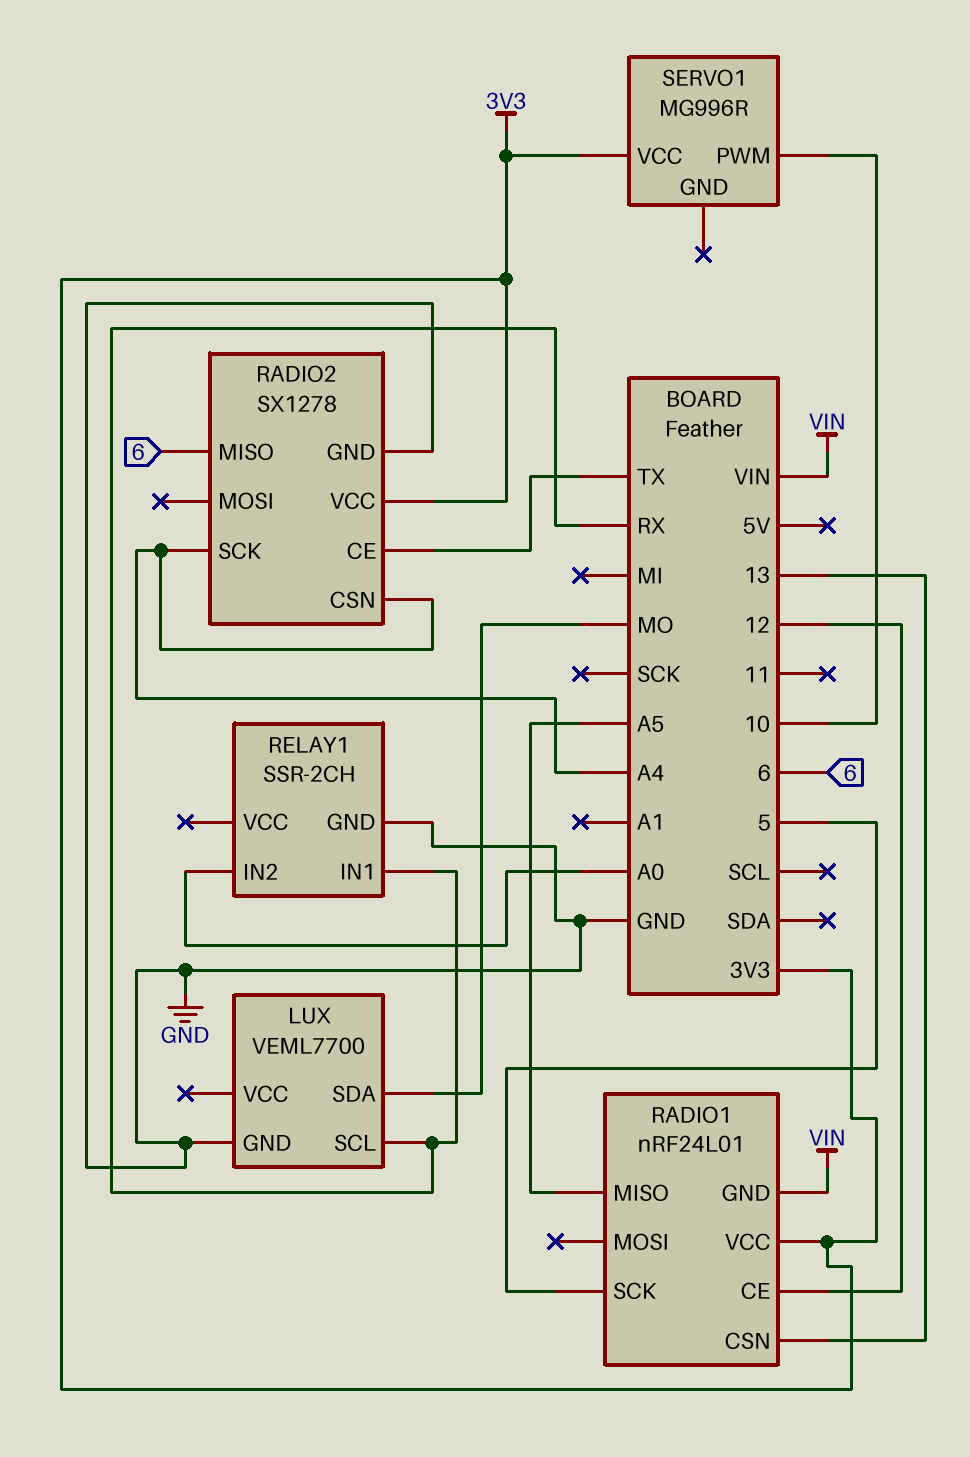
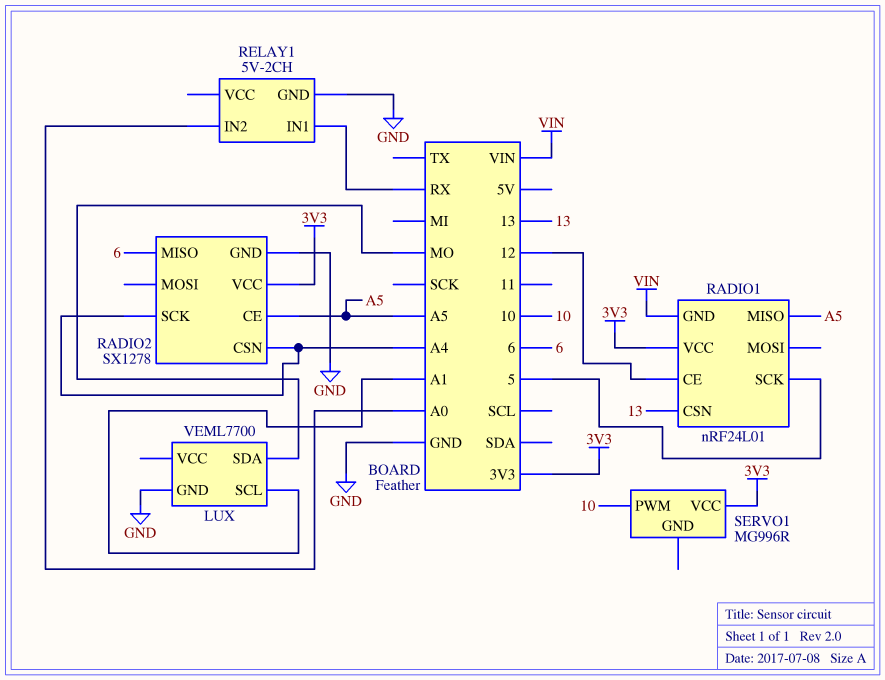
LUX pin SCL: RX -> A1
RADIO2 pin CE: TX -> A5
RELAY1: SSR-2CH -> 5V-2CH

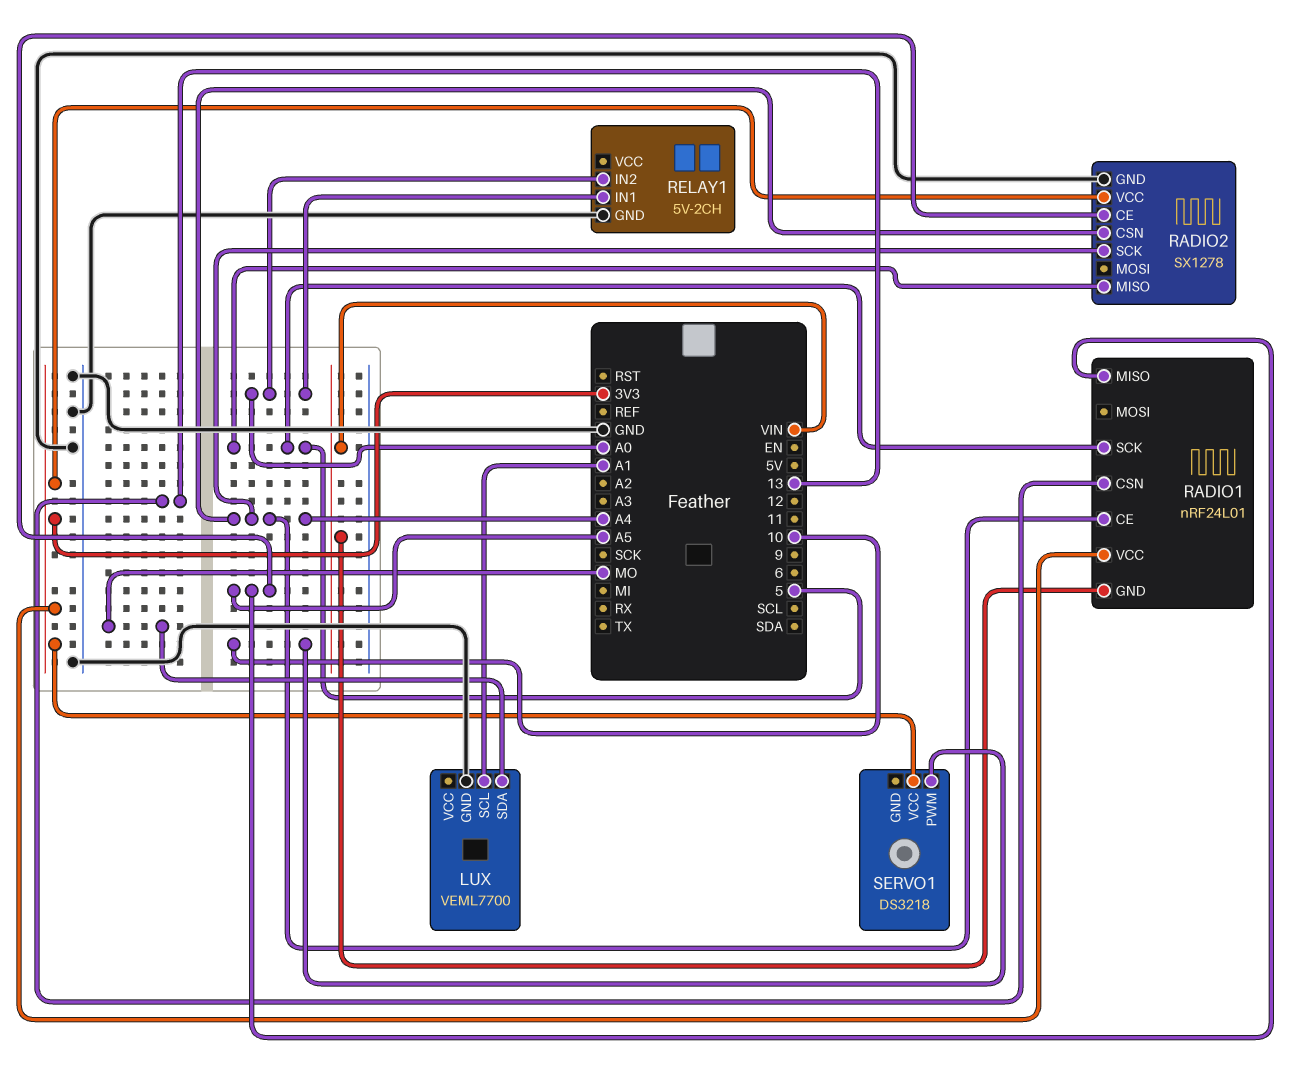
RADIO1 pin CE: 12 -> A4
RADIO2 pin MISO: 6 -> 5
RELAY1 pin IN1: RX -> A0
SERVO1: MG996R -> DS3218

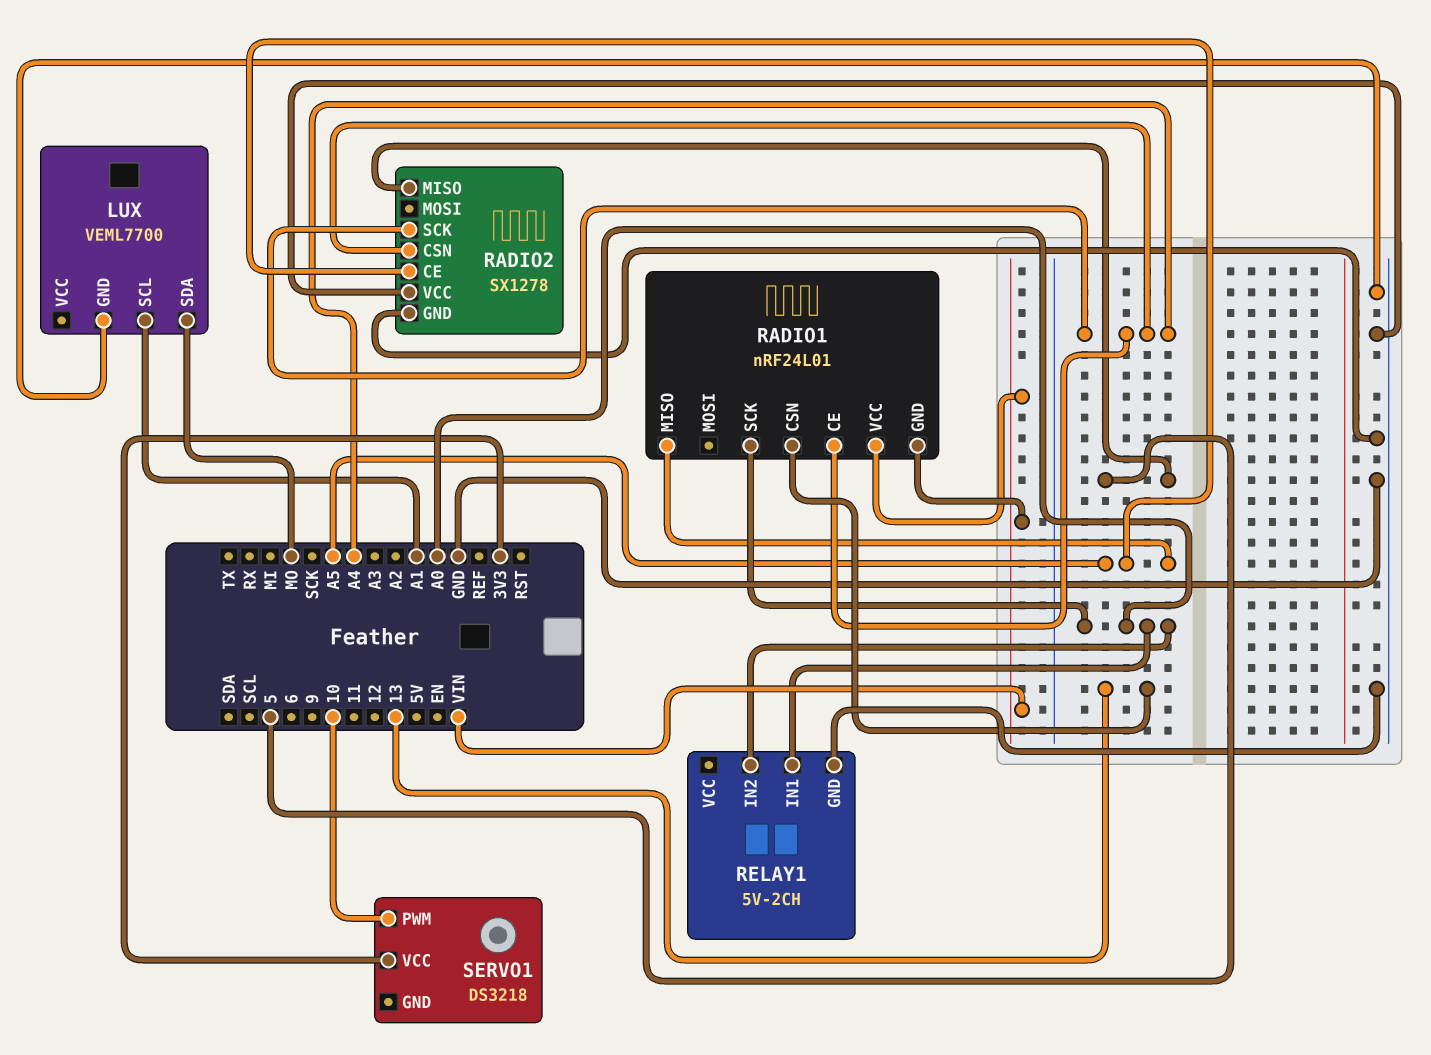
RADIO1 pin SCK: 5 -> A0
RADIO1 pin VCC: 3V3 -> VIN
RADIO2 pin VCC: 3V3 -> GND

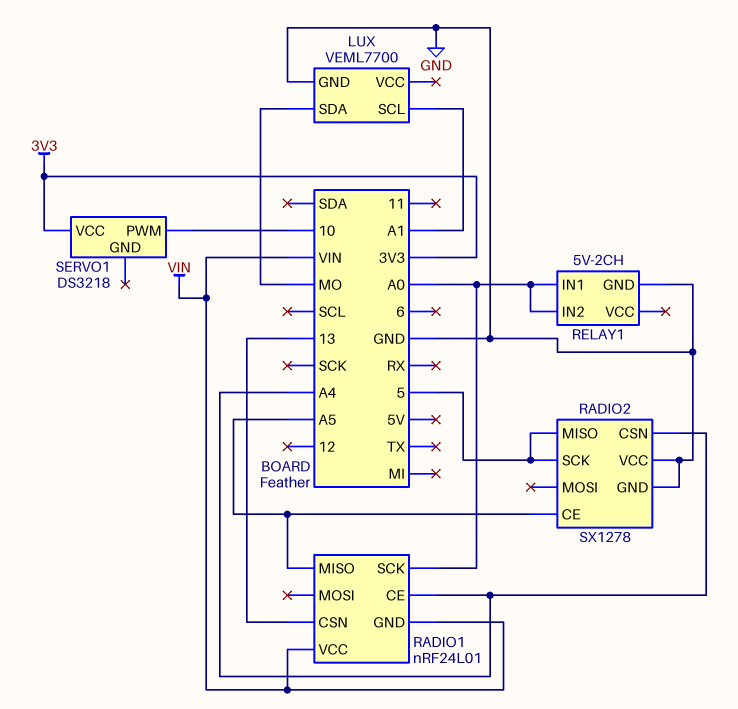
RADIO2 pin SCK: A4 -> 5

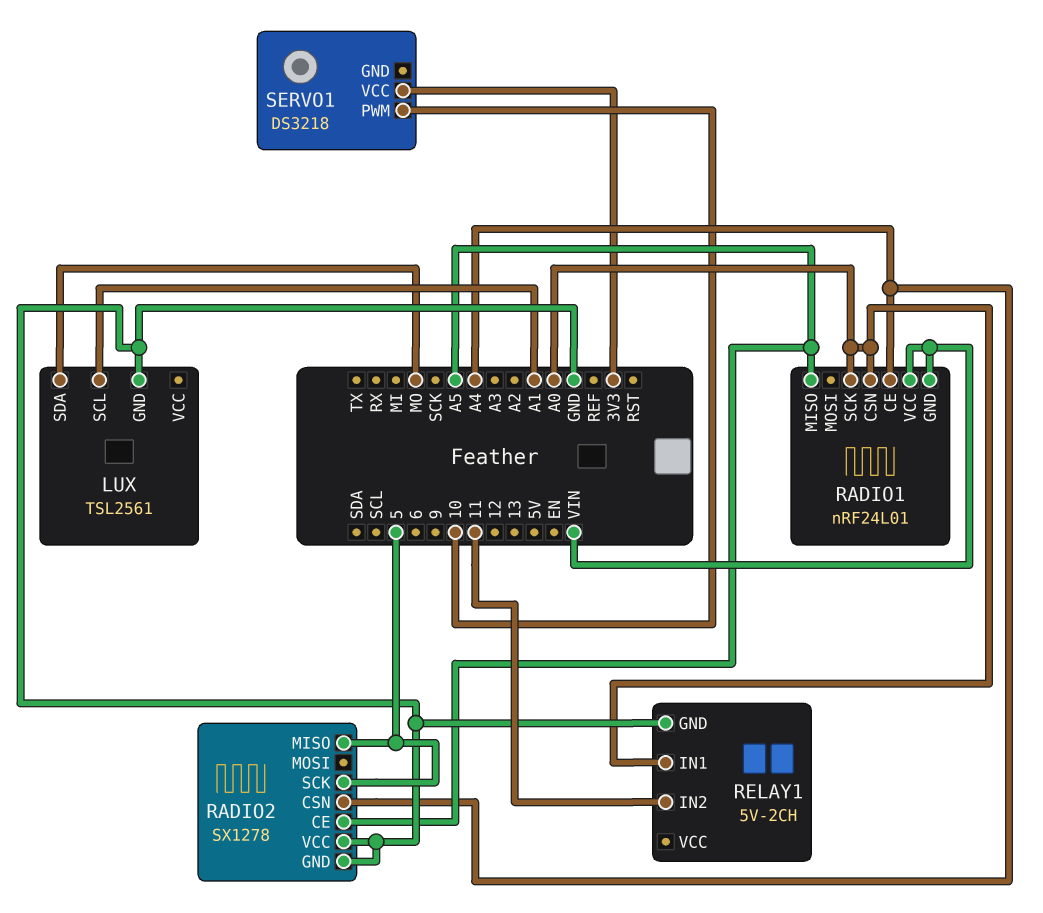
LUX: VEML7700 -> TSL2561
RADIO1 pin CSN: 13 -> A0
RELAY1 pin IN2: A0 -> 11

